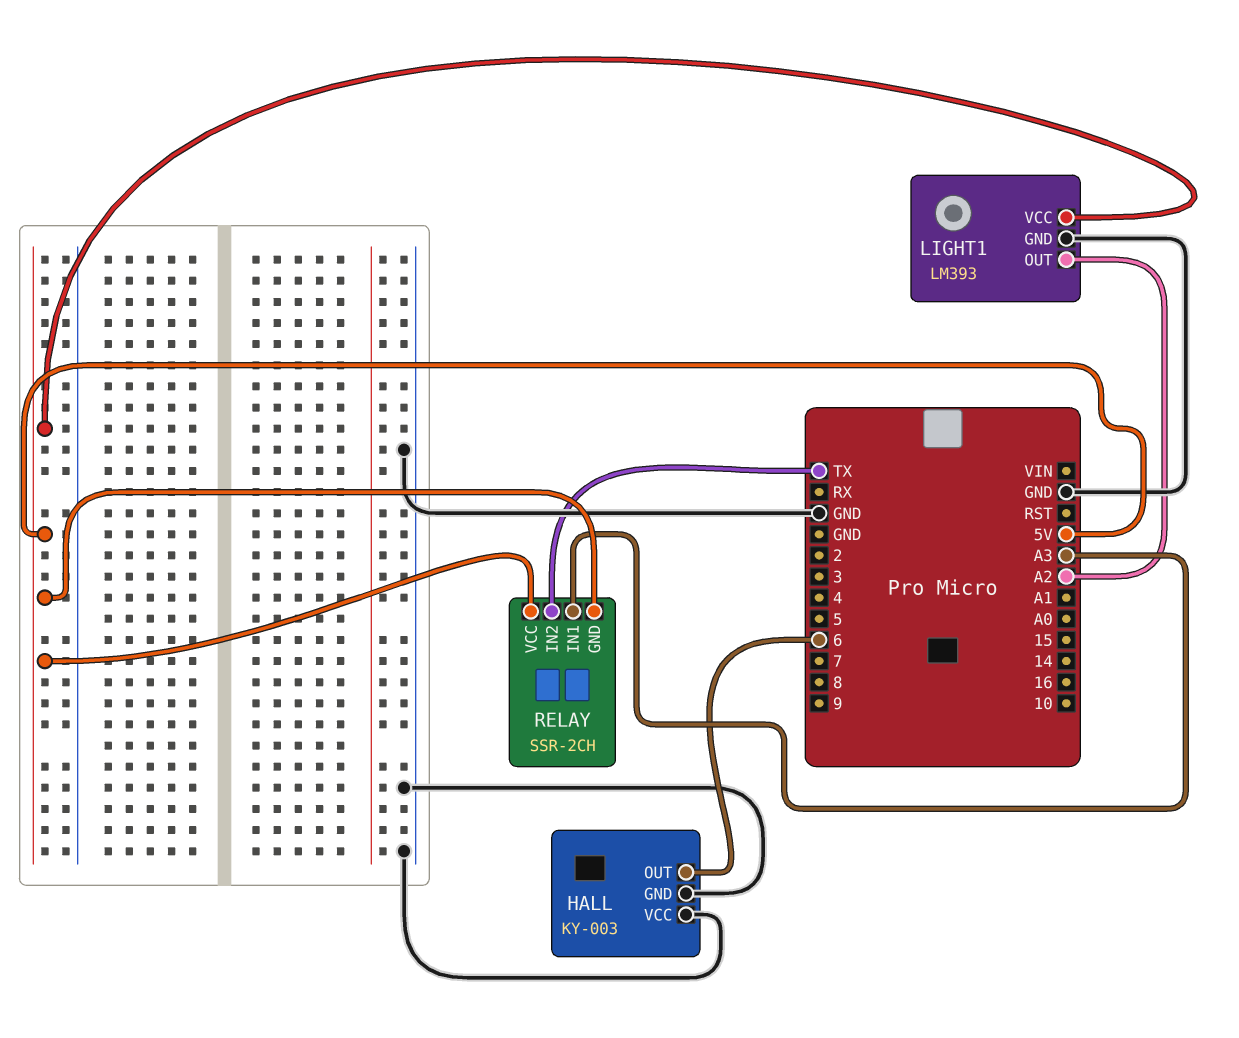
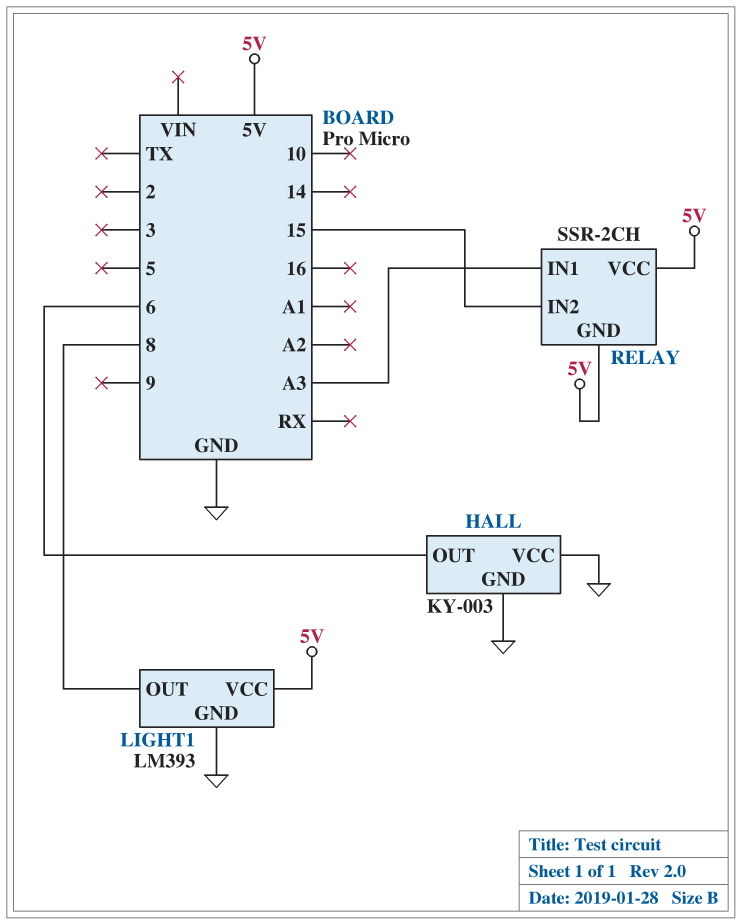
LIGHT1 pin OUT: A2 -> 8
RELAY pin IN2: TX -> 15

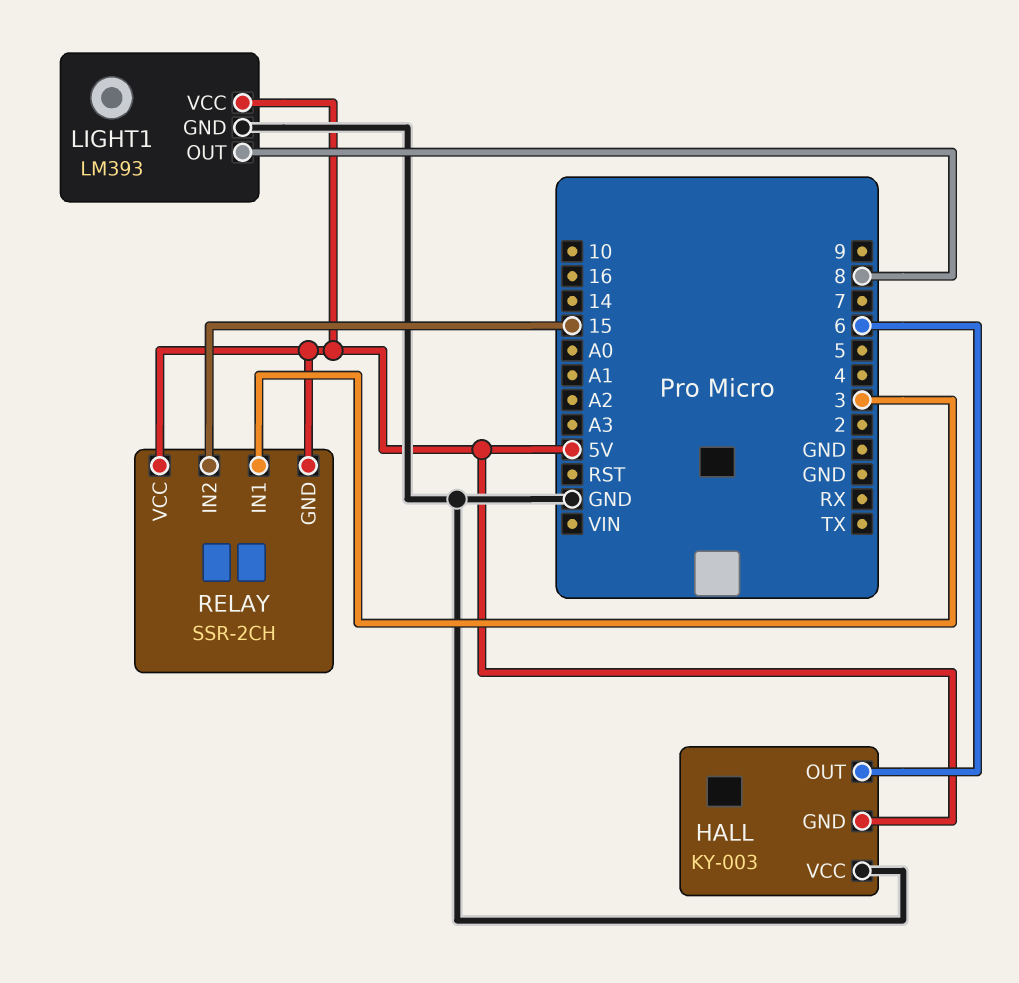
HALL pin GND: GND -> 5V
RELAY pin IN1: A3 -> 3

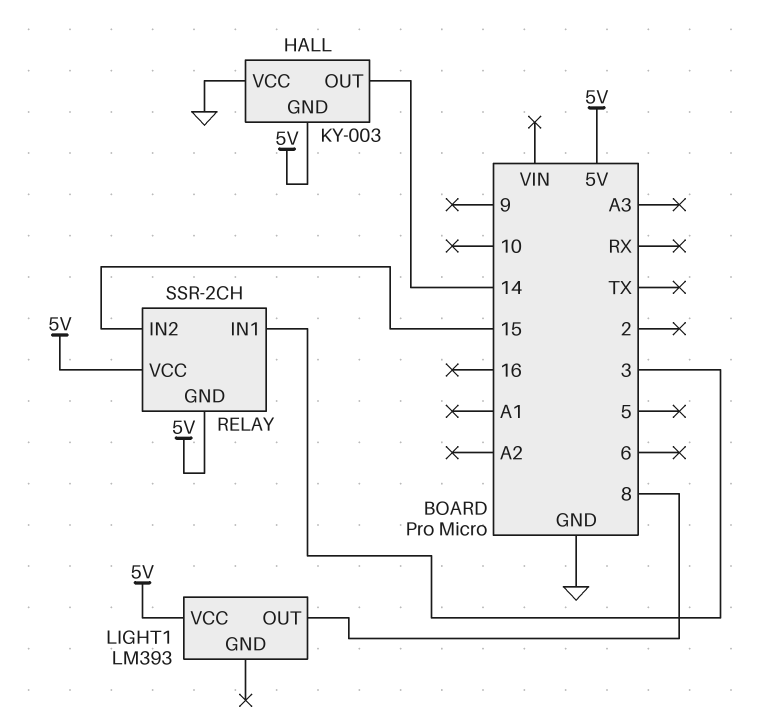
HALL pin OUT: 6 -> 14
LIGHT1 pin GND: GND -> none

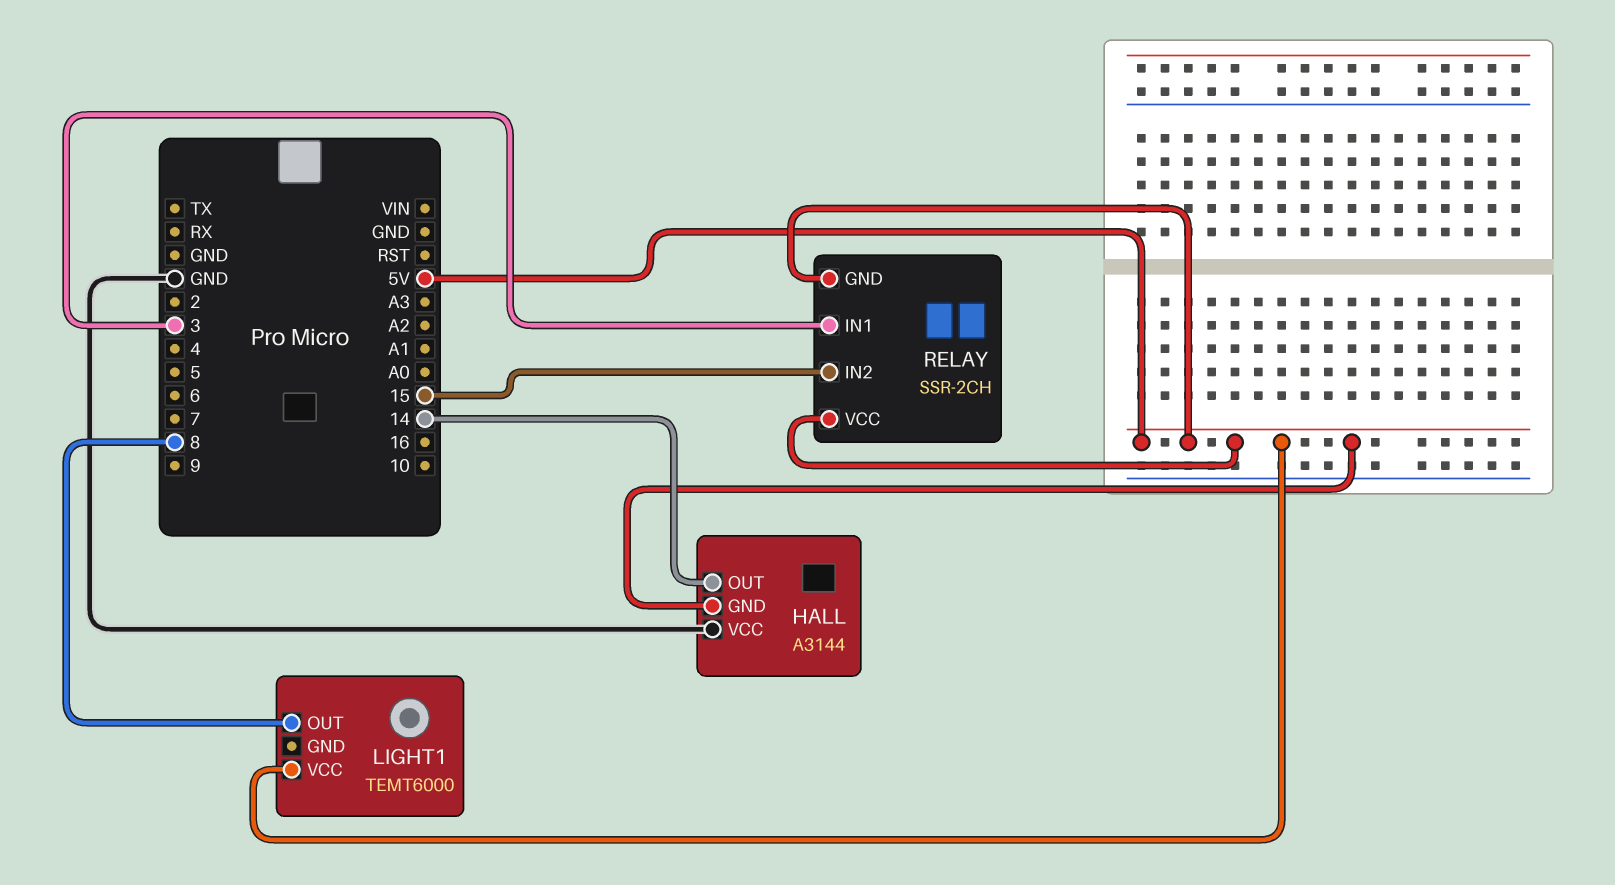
HALL: KY-003 -> A3144
LIGHT1: LM393 -> TEMT6000

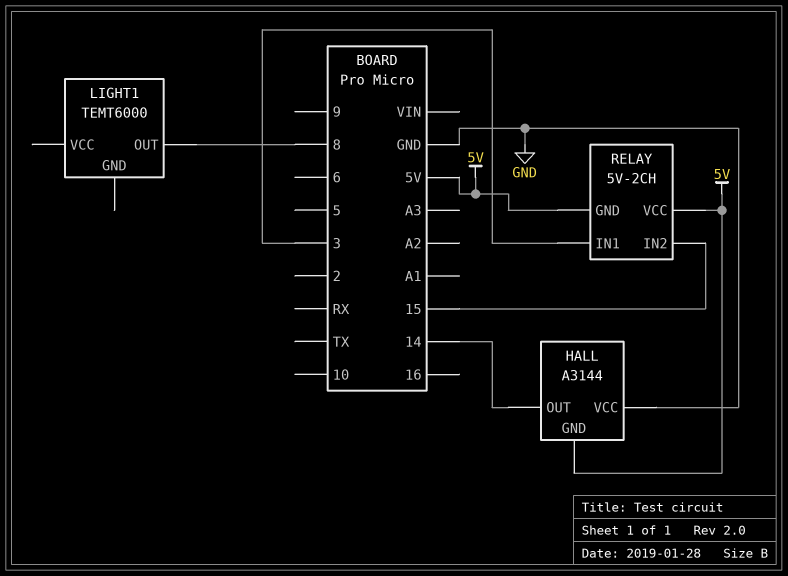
LIGHT1 pin VCC: 5V -> none
RELAY: SSR-2CH -> 5V-2CH

